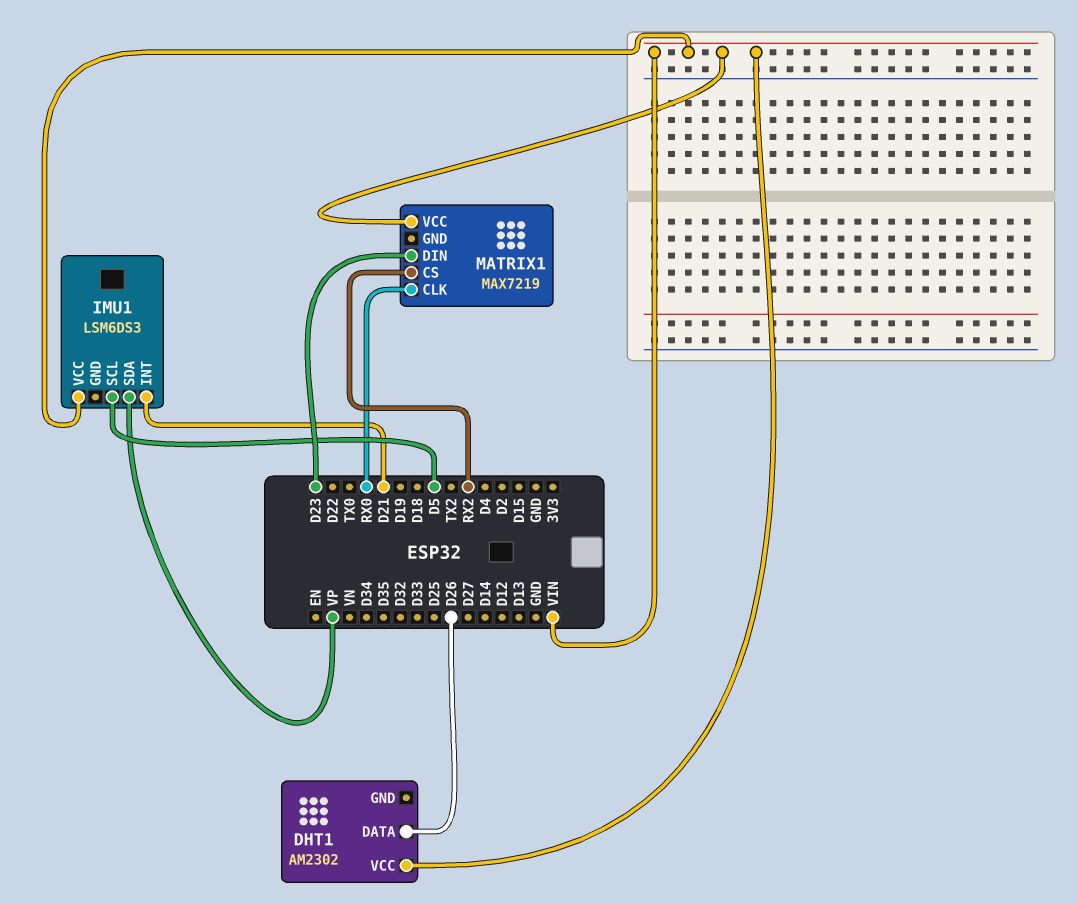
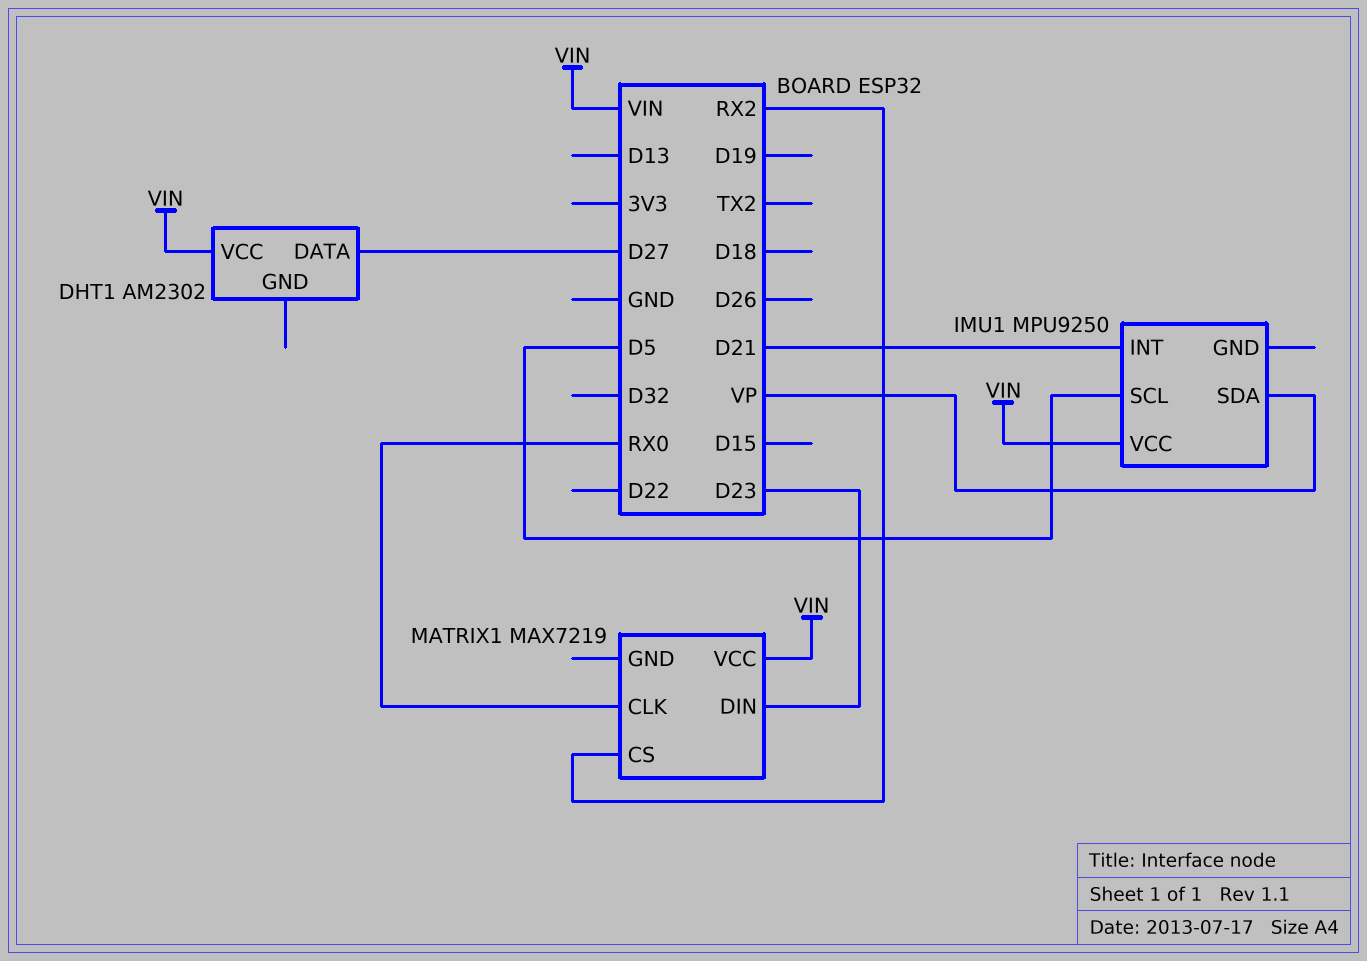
DHT1 pin DATA: D26 -> D27
IMU1: LSM6DS3 -> MPU9250

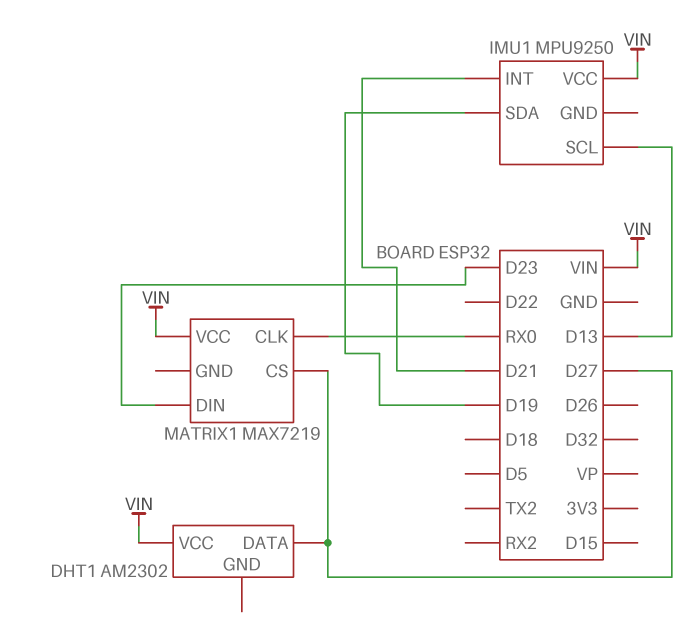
IMU1 pin SCL: D5 -> D13
IMU1 pin SDA: VP -> D19
MATRIX1 pin CS: RX2 -> D27

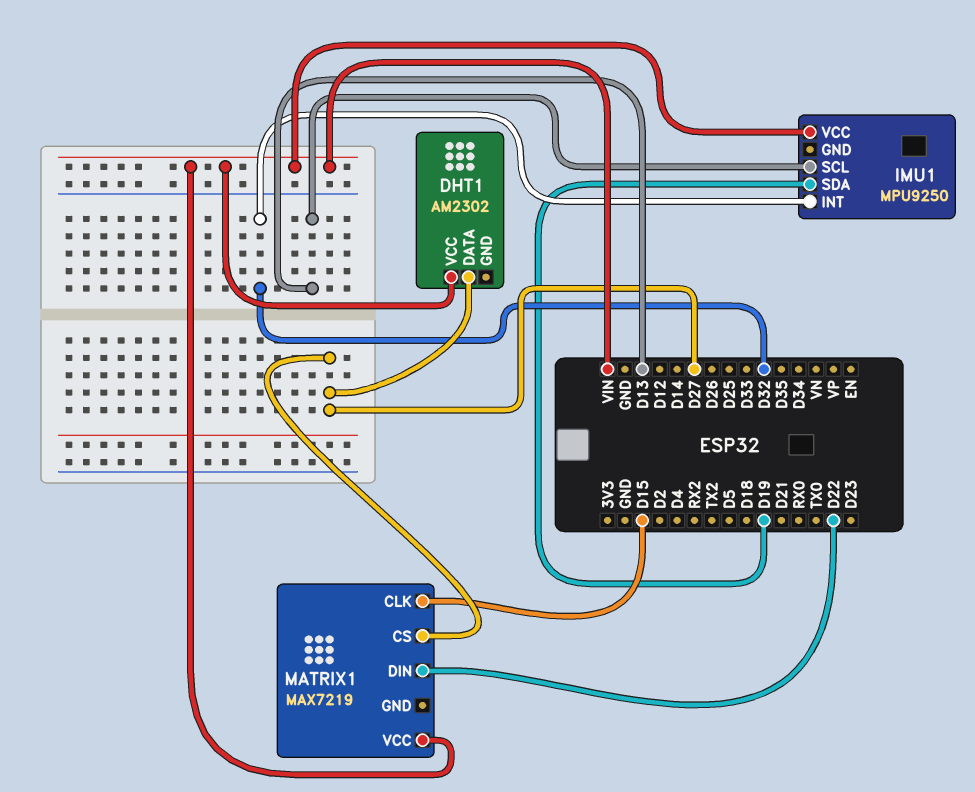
IMU1 pin INT: D21 -> D32
MATRIX1 pin CLK: RX0 -> D15
MATRIX1 pin DIN: D23 -> D22

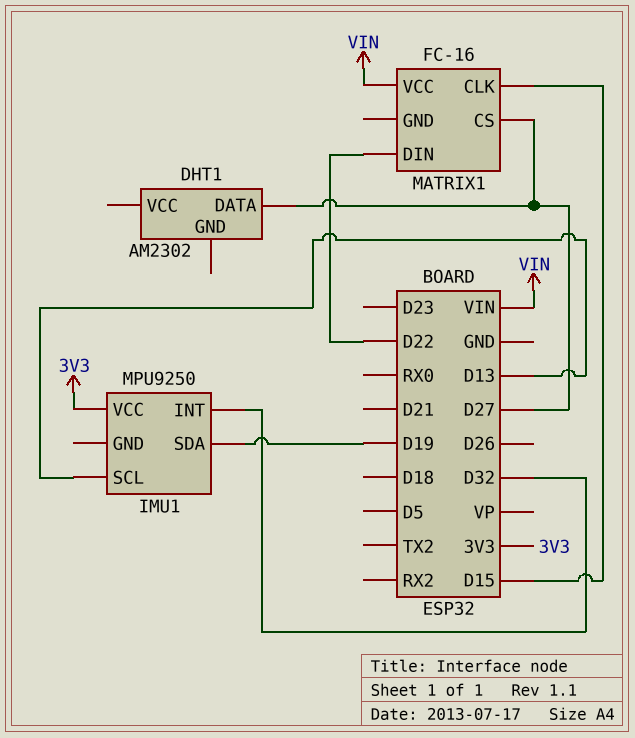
DHT1 pin VCC: VIN -> none
IMU1 pin VCC: VIN -> 3V3
MATRIX1: MAX7219 -> FC-16

